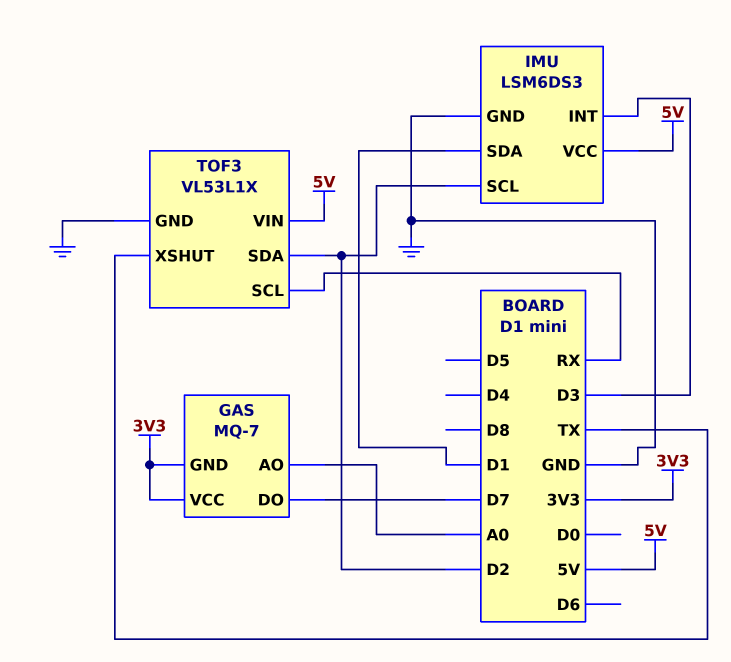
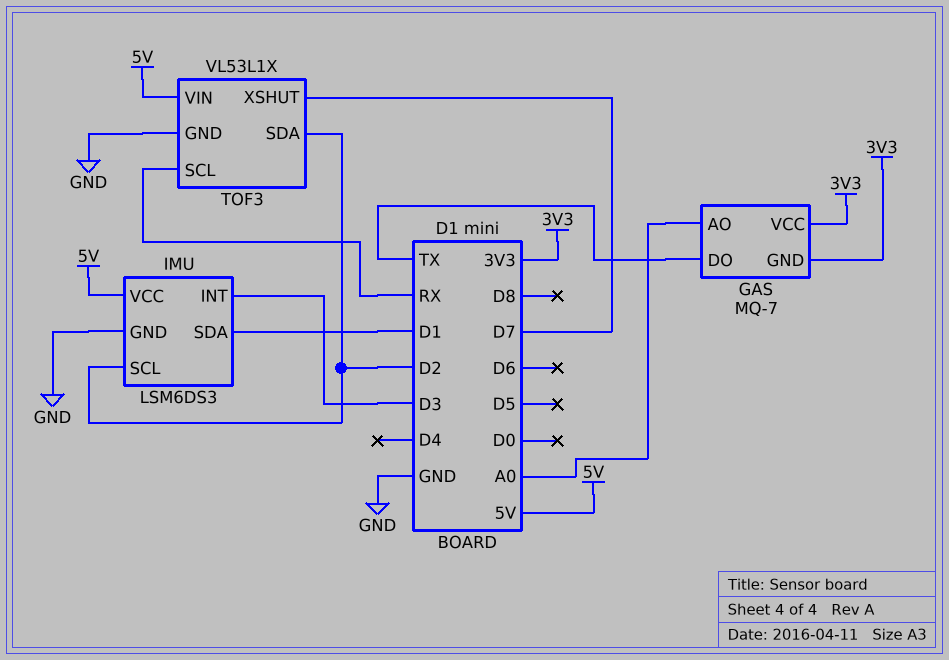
GAS pin DO: D7 -> TX
TOF3 pin XSHUT: TX -> D7

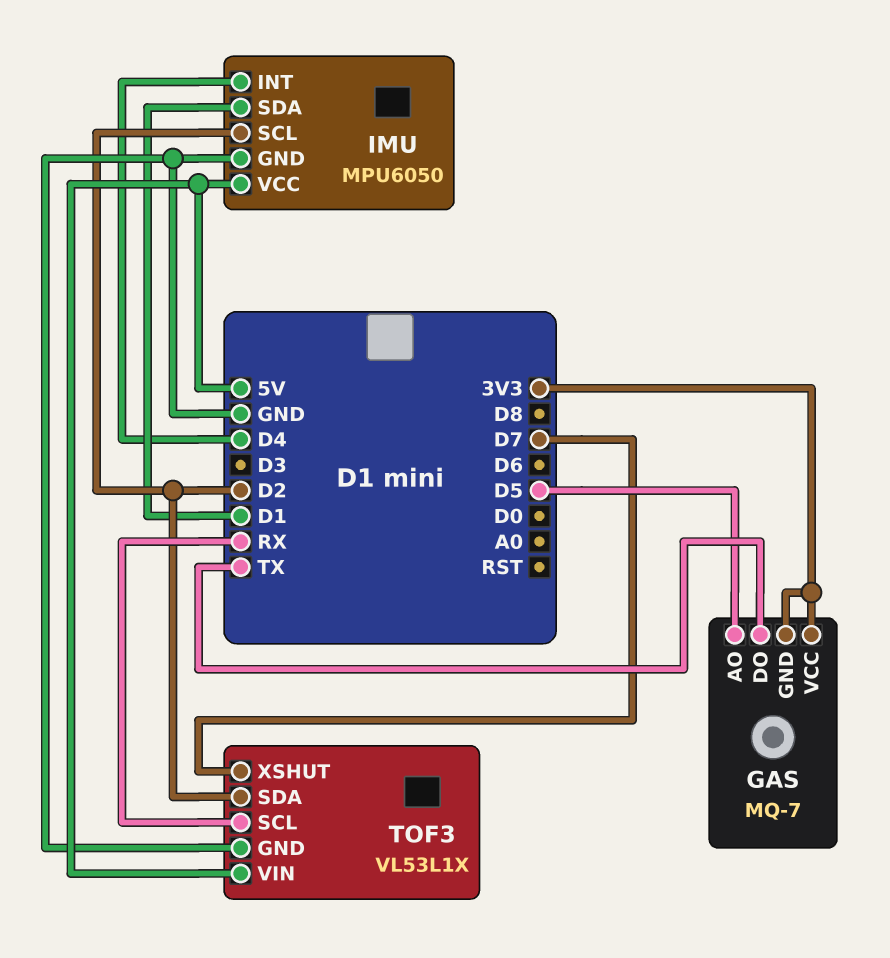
GAS pin AO: A0 -> D5
IMU: LSM6DS3 -> MPU6050
IMU pin INT: D3 -> D4

